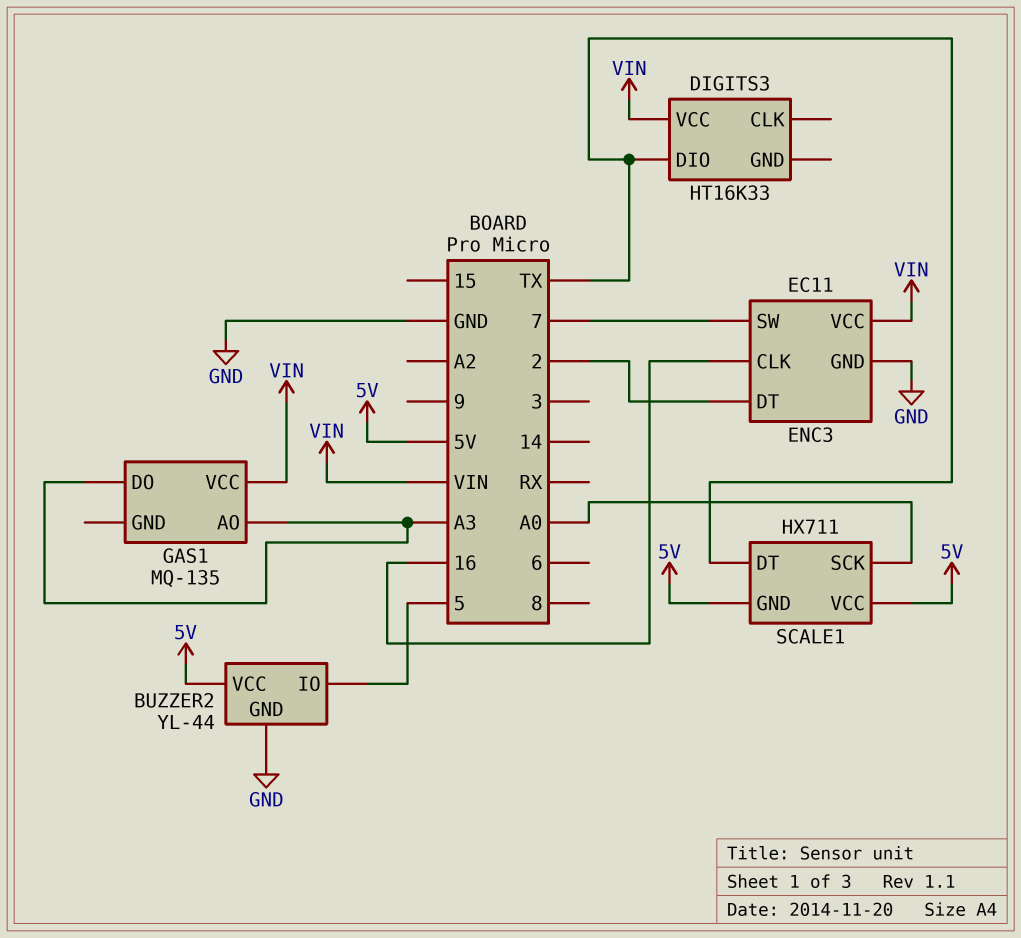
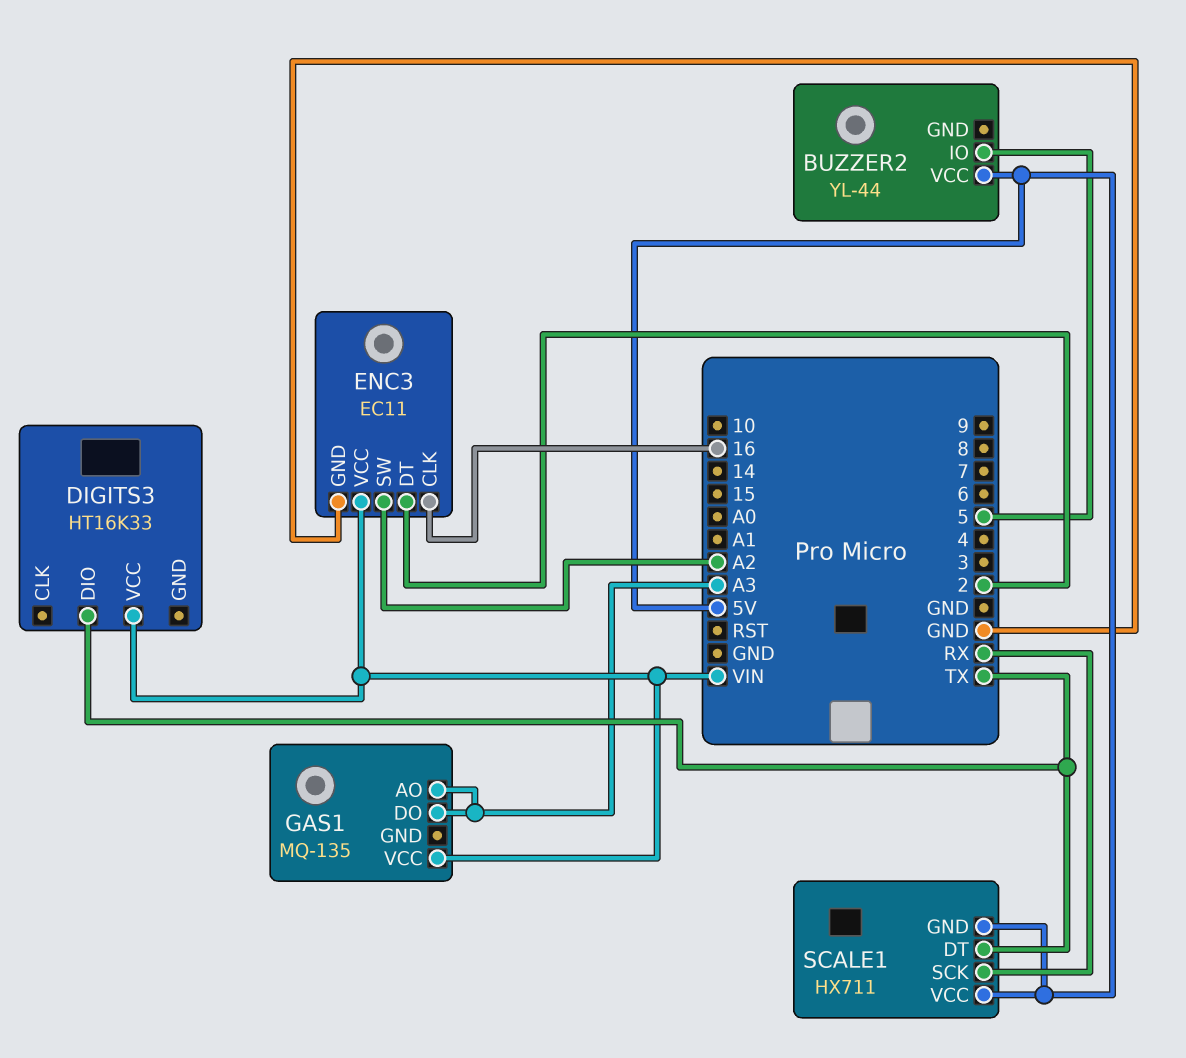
BUZZER2 pin GND: GND -> none
ENC3 pin SW: 7 -> A2
SCALE1 pin SCK: A0 -> RX

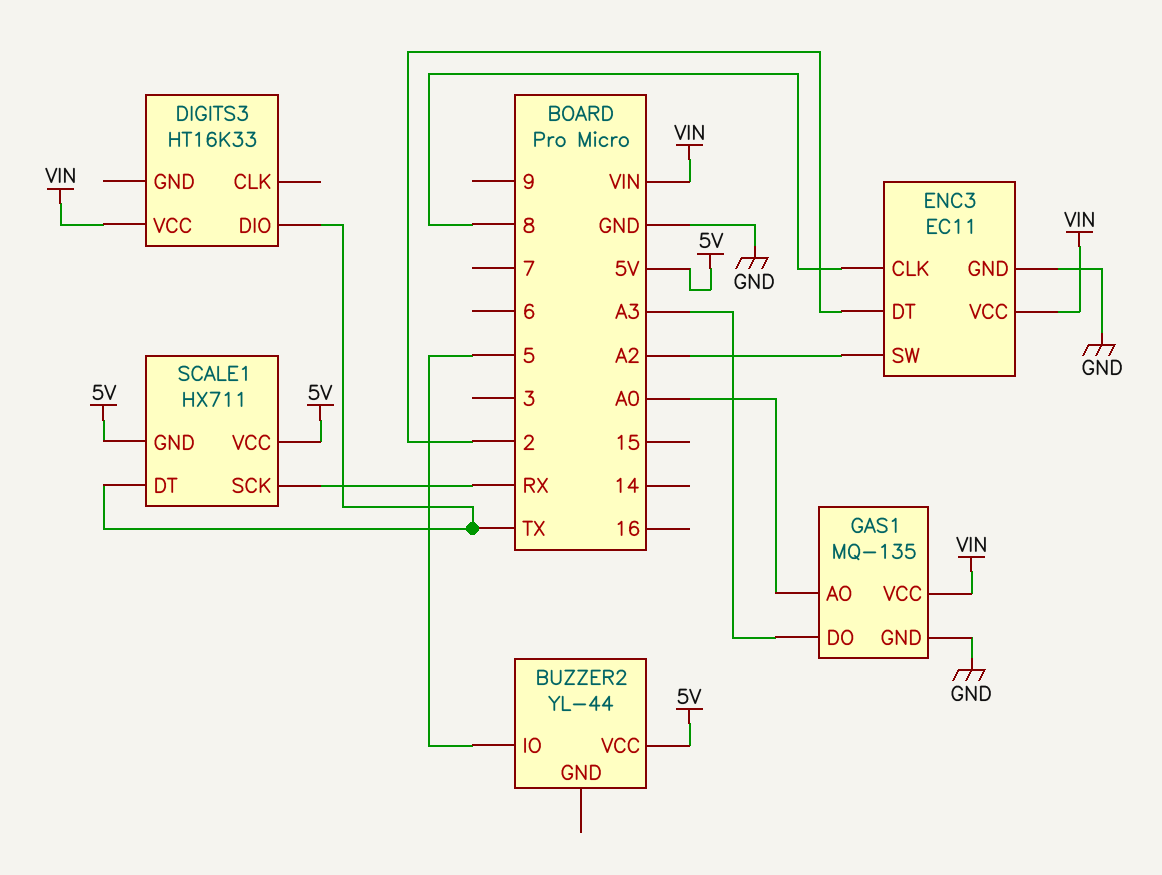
ENC3 pin CLK: 16 -> 8
GAS1 pin AO: A3 -> A0
GAS1 pin GND: none -> GND

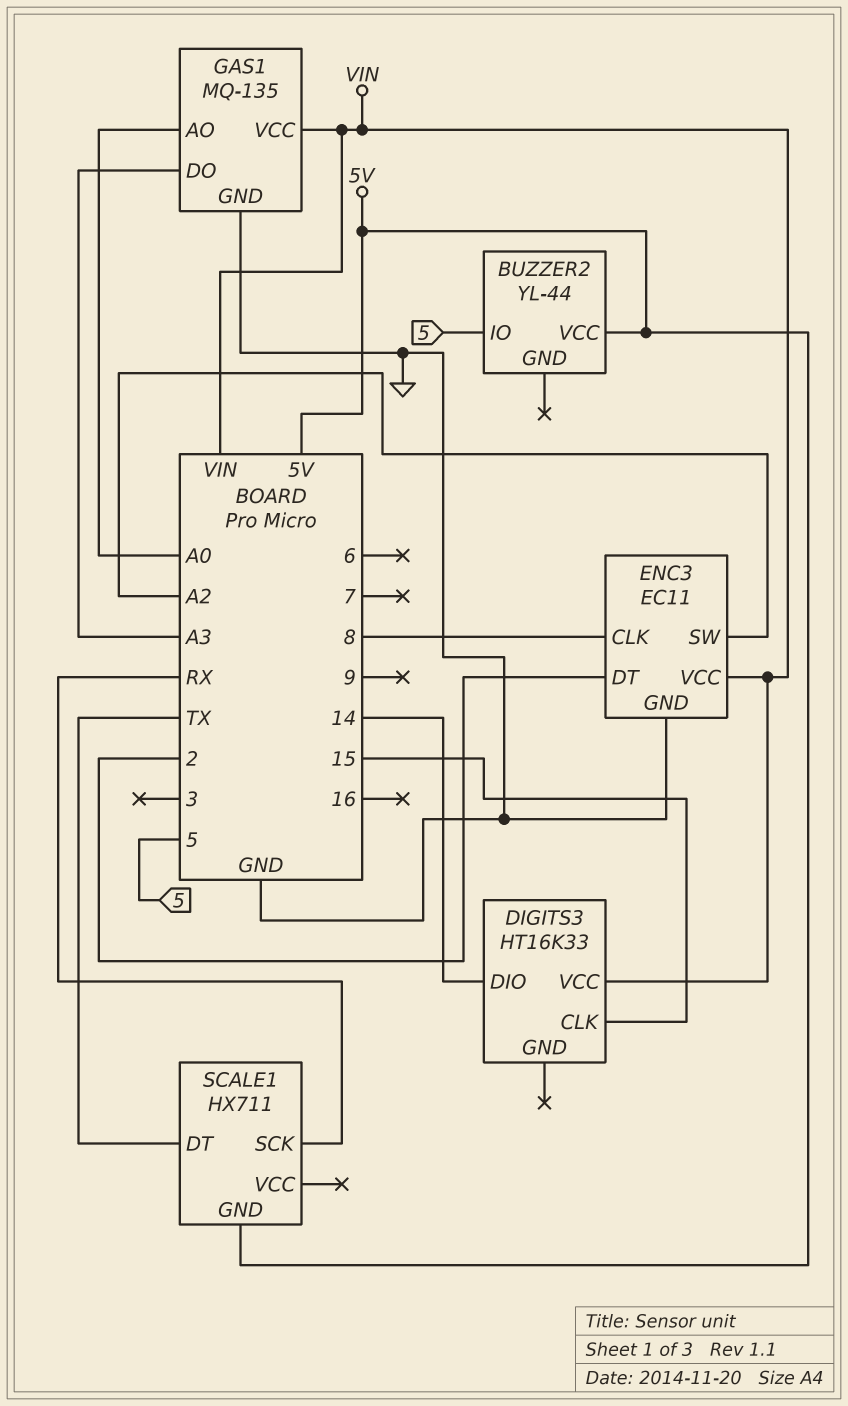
DIGITS3 pin CLK: none -> 15
DIGITS3 pin DIO: TX -> 14
SCALE1 pin VCC: 5V -> none

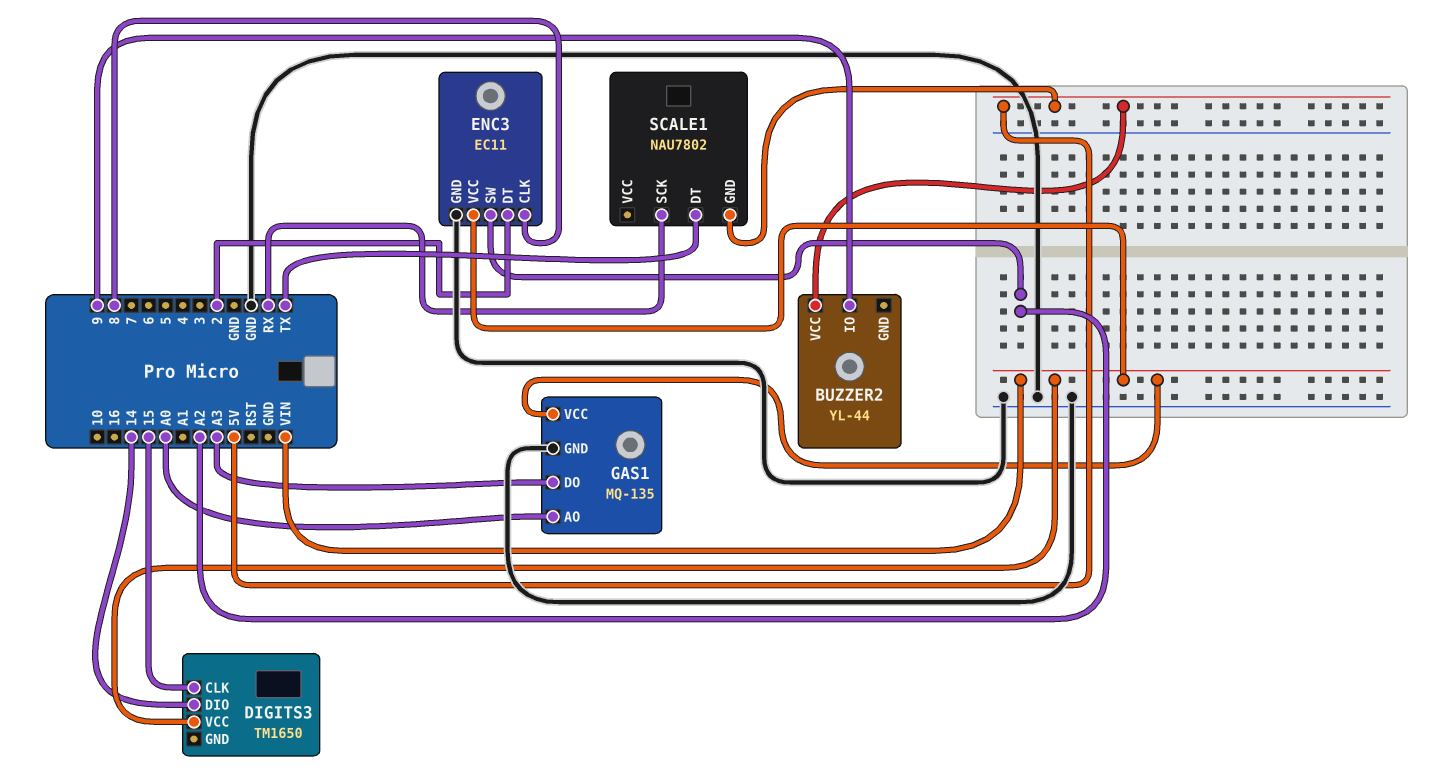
BUZZER2 pin IO: 5 -> 9
DIGITS3: HT16K33 -> TM1650
SCALE1: HX711 -> NAU7802

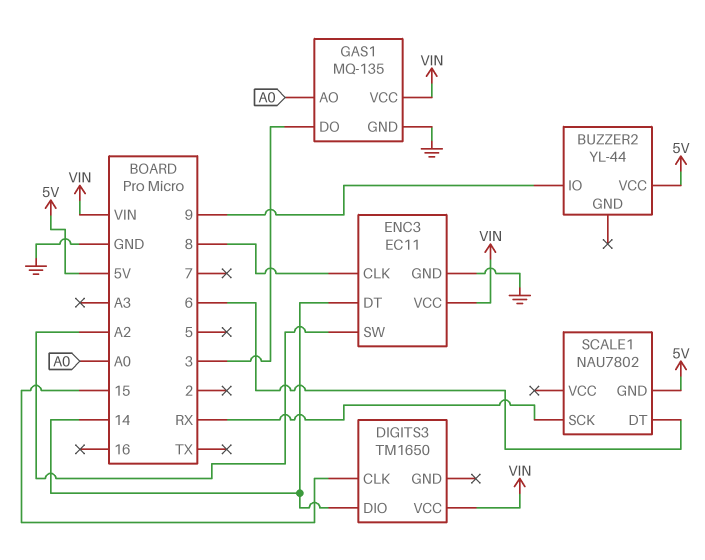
ENC3 pin DT: 2 -> 14
GAS1 pin DO: A3 -> 3
SCALE1 pin DT: TX -> 6

